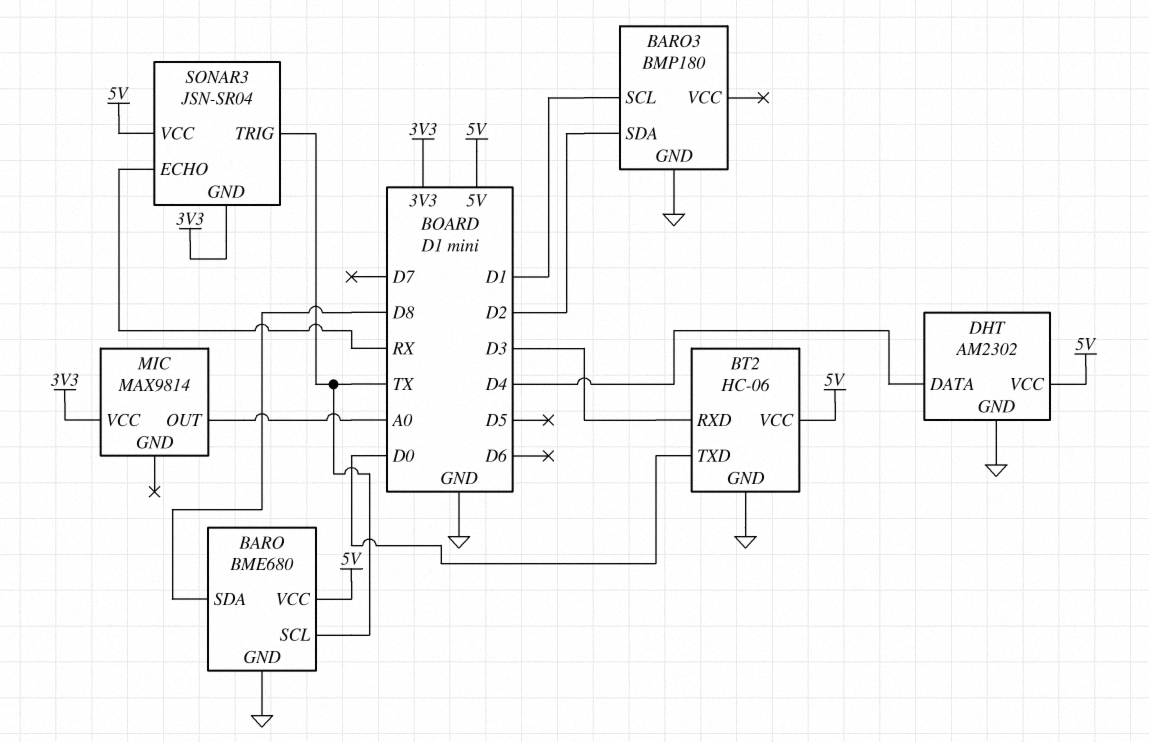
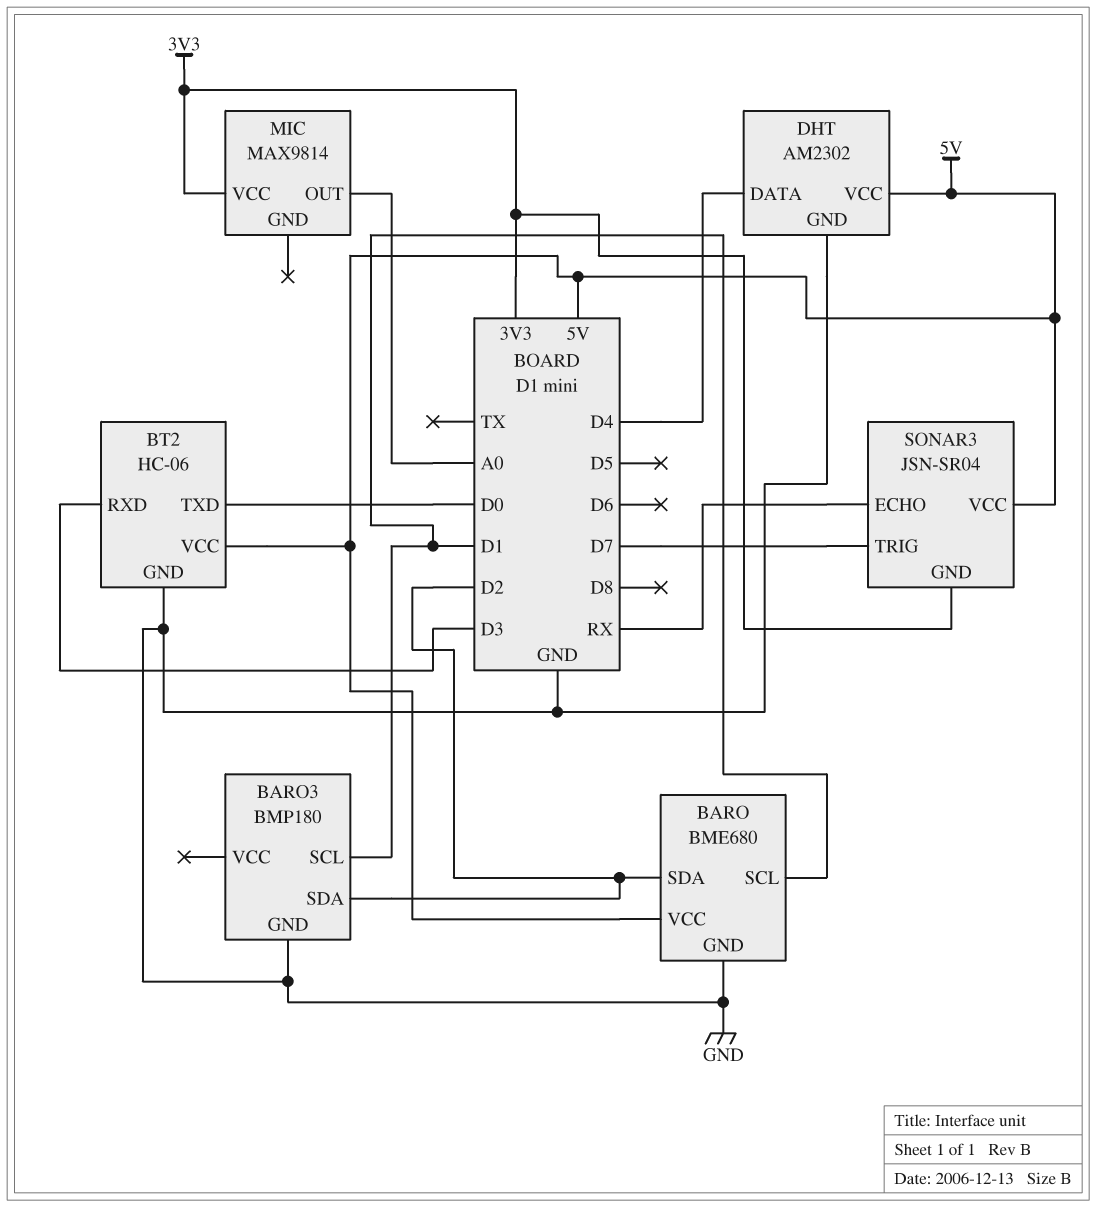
BARO pin SCL: TX -> D1
BARO pin SDA: D8 -> D2
SONAR3 pin TRIG: TX -> D7

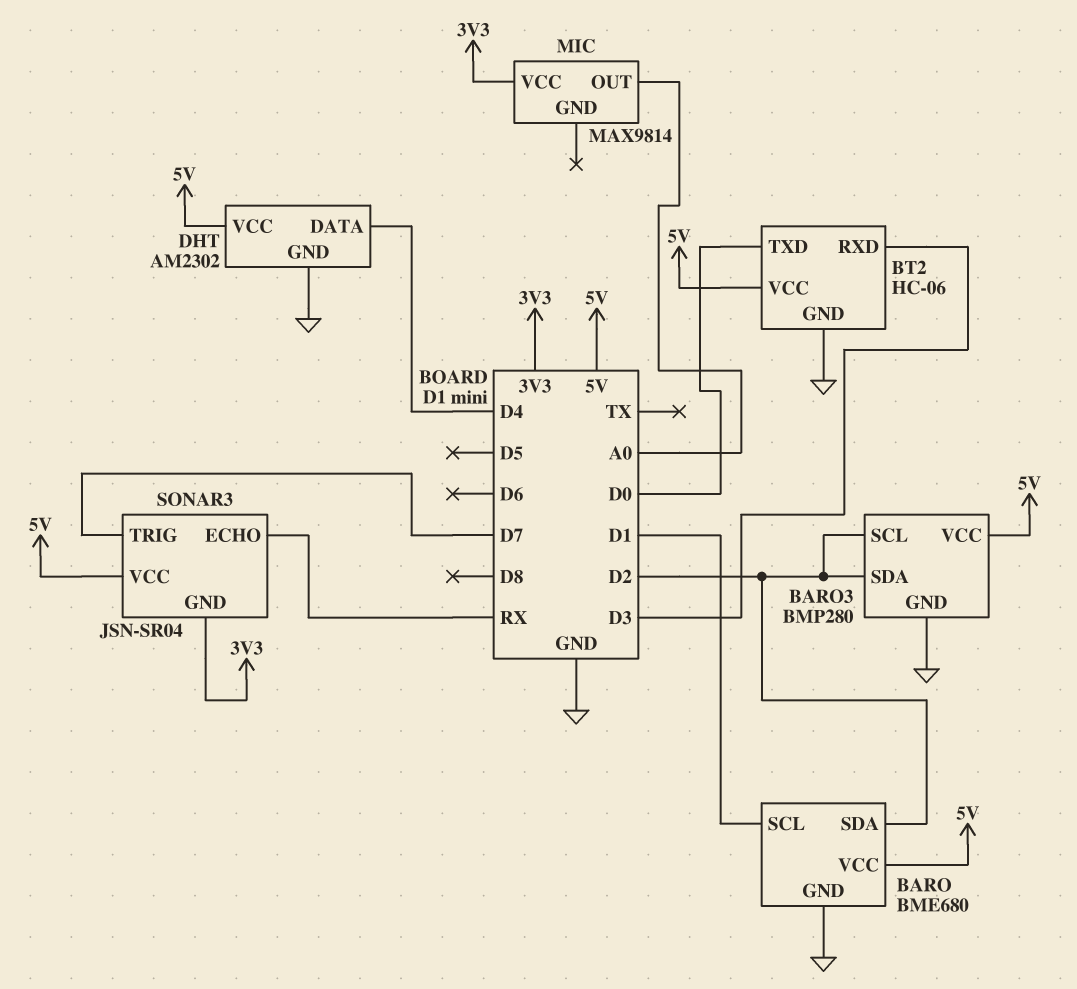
BARO3: BMP180 -> BMP280
BARO3 pin SCL: D1 -> D2
BARO3 pin VCC: none -> 5V

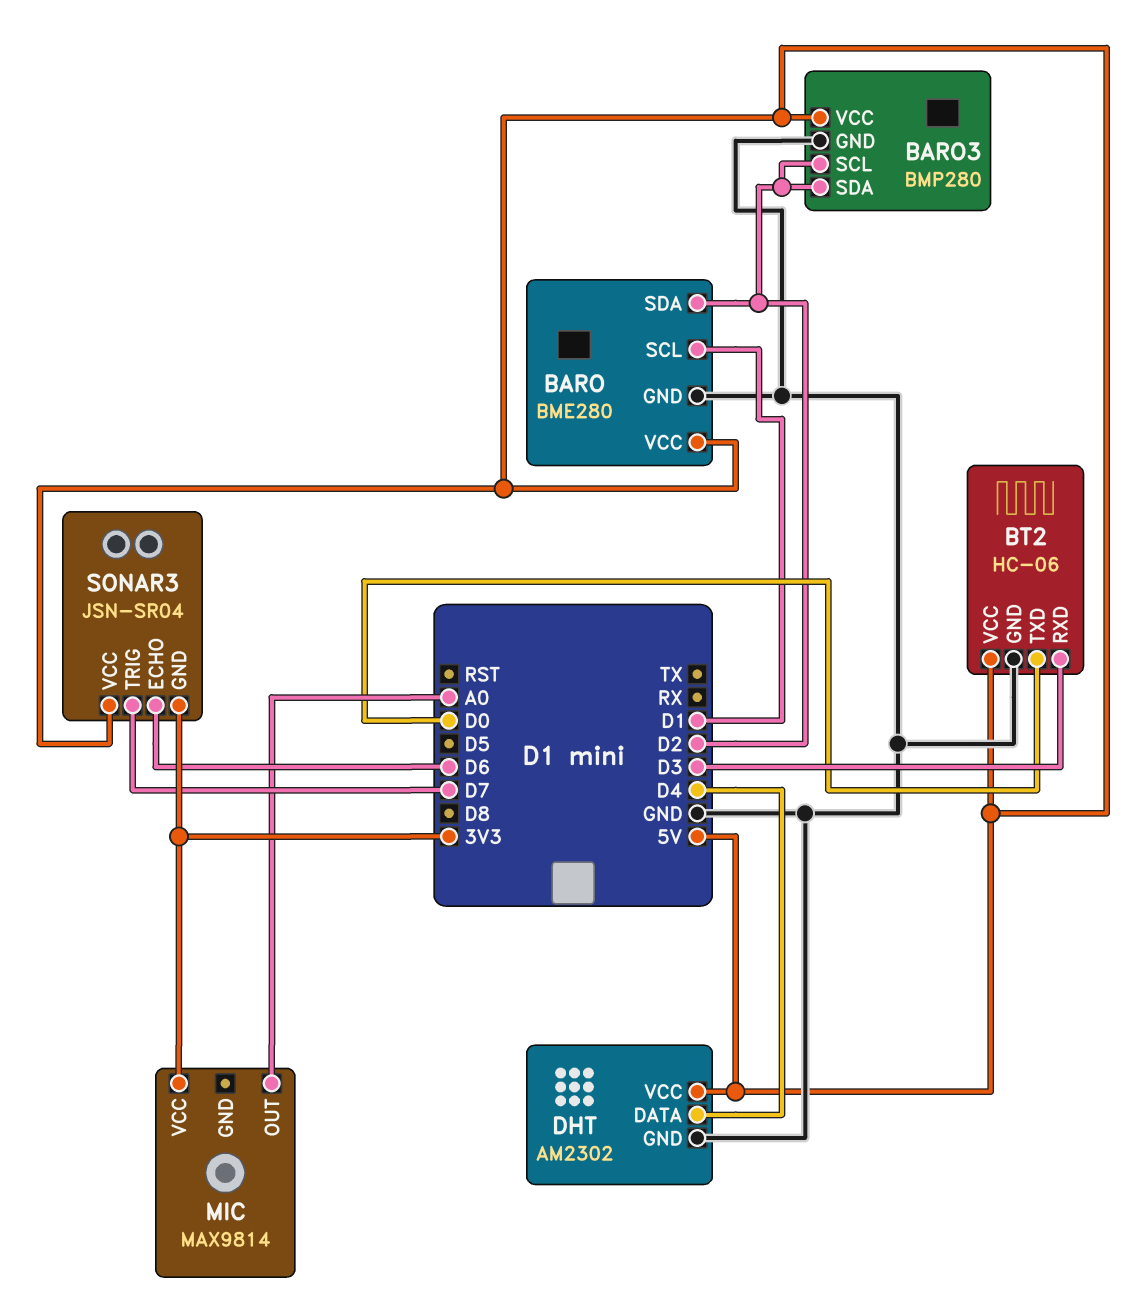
BARO: BME680 -> BME280
SONAR3 pin ECHO: RX -> D6

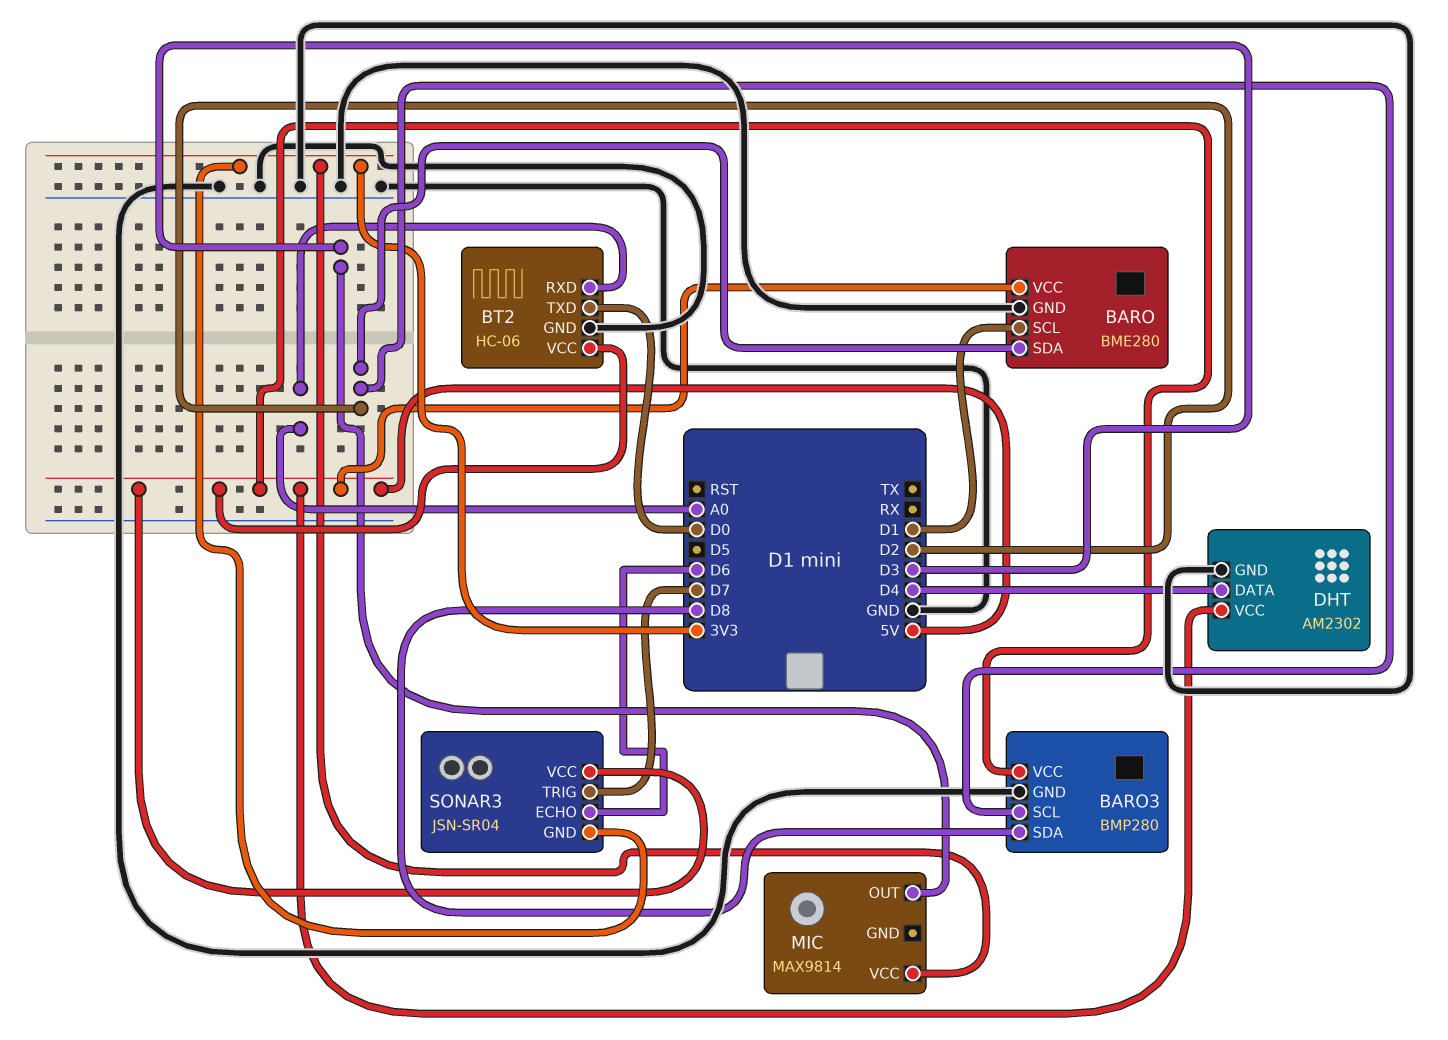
BARO3 pin SDA: D2 -> D8
BT2 pin RXD: D3 -> A0
MIC pin OUT: A0 -> D3

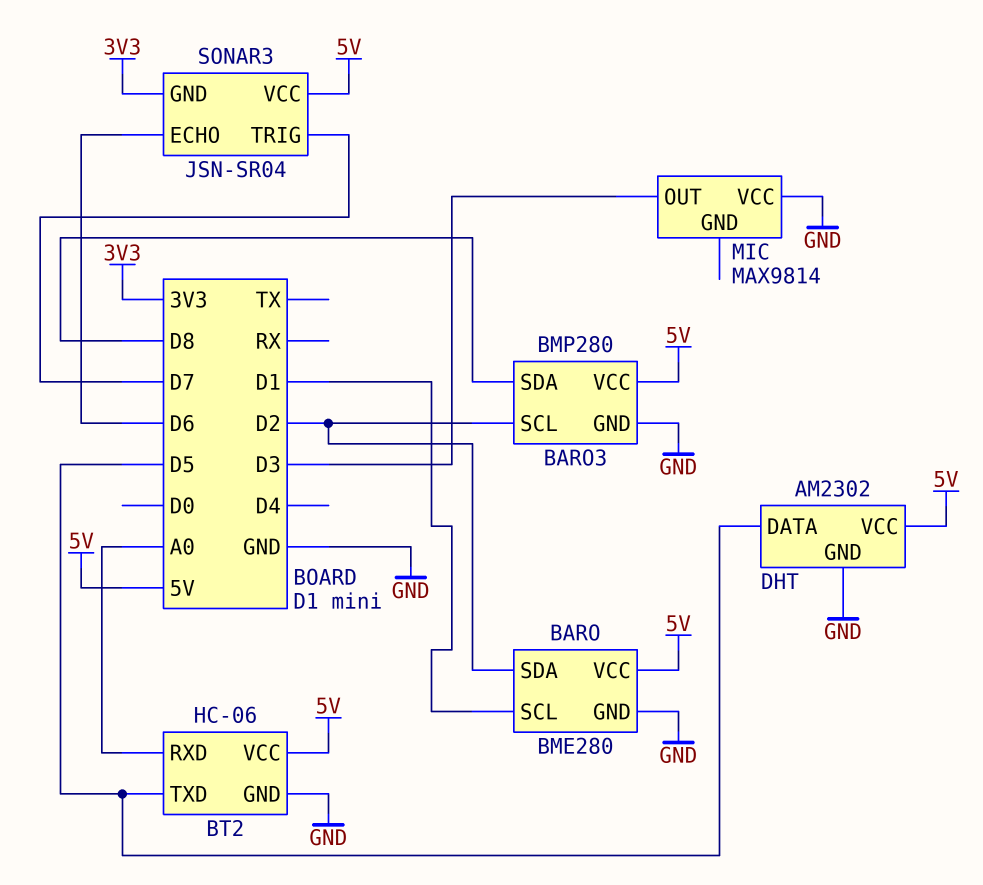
BT2 pin TXD: D0 -> D5
DHT pin DATA: D4 -> D5
MIC pin VCC: 3V3 -> GND

